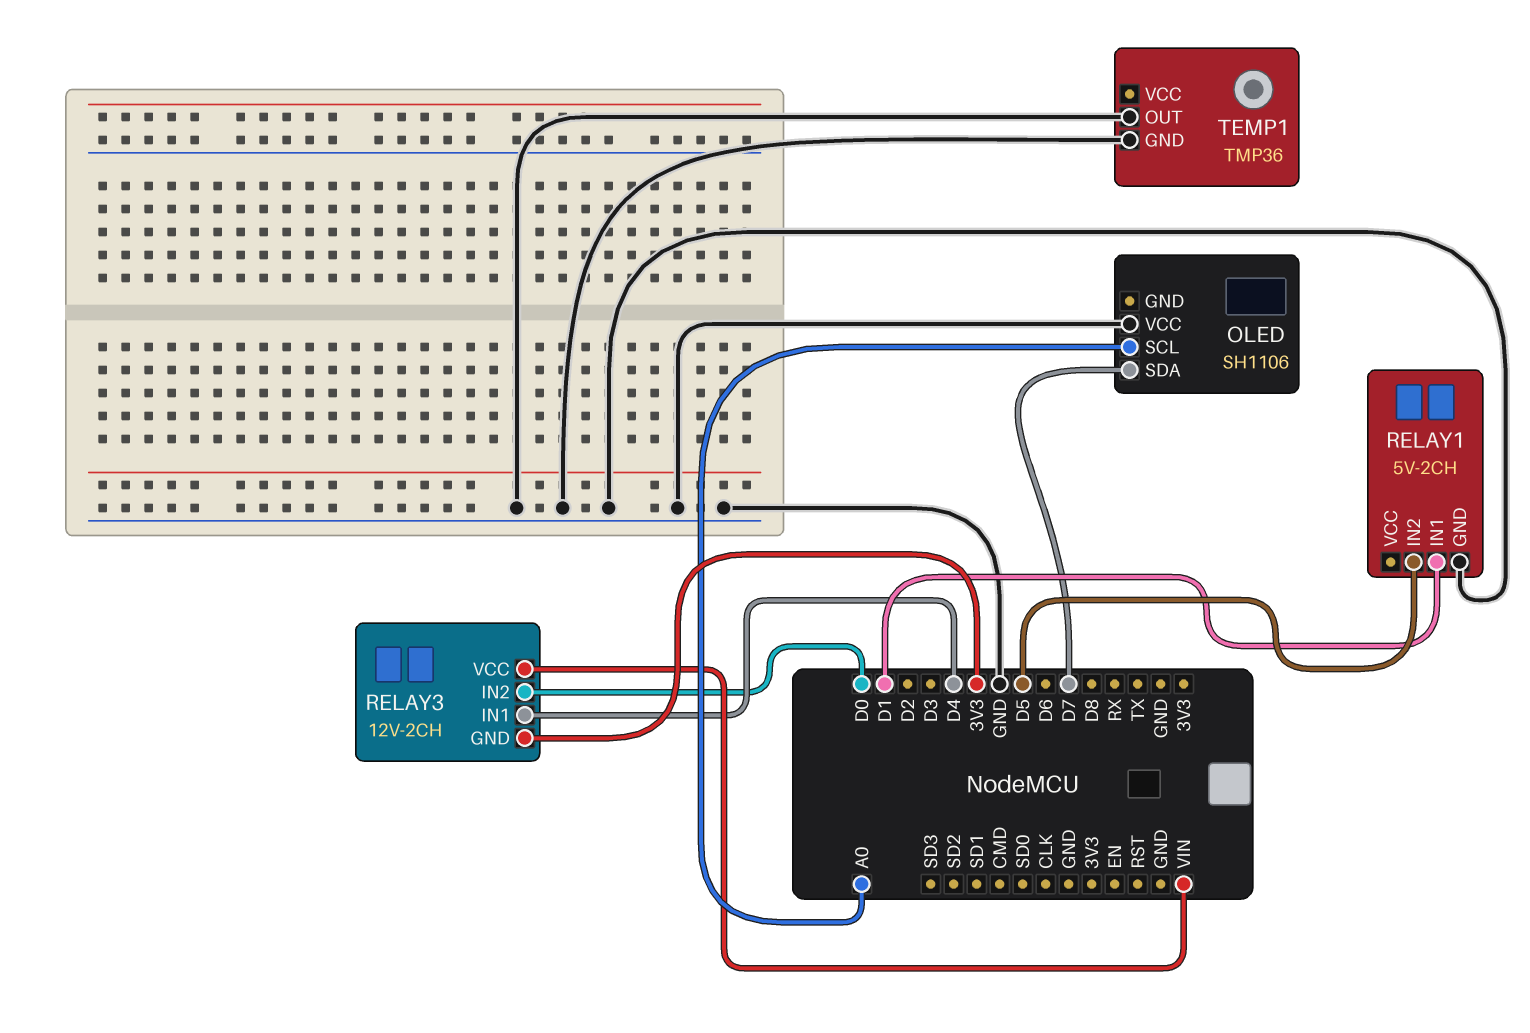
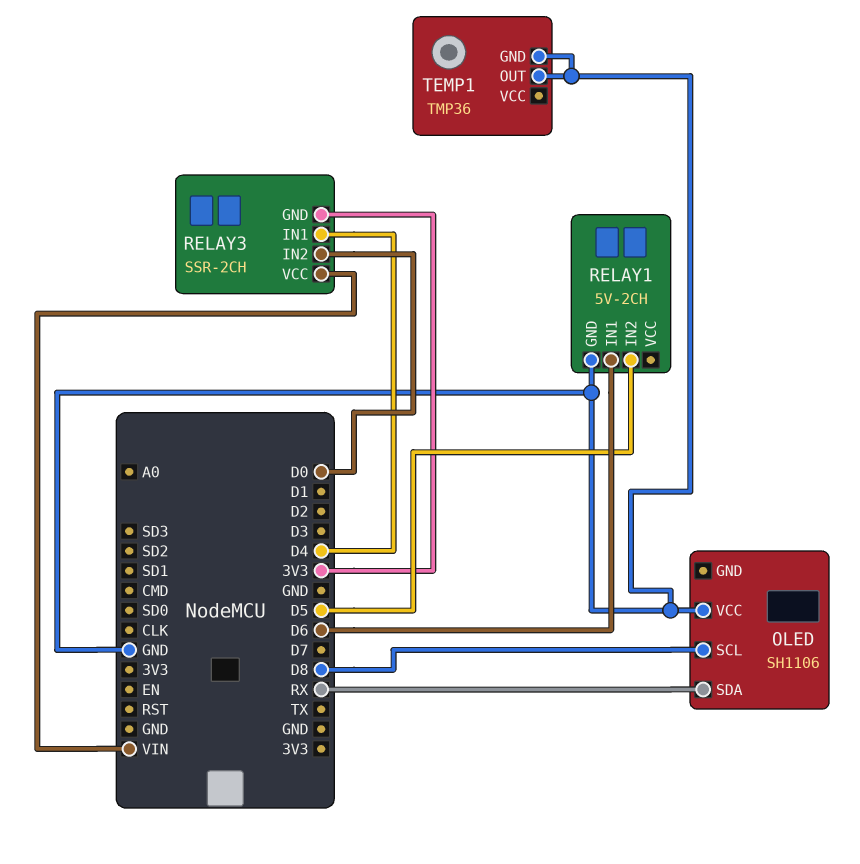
OLED pin SCL: A0 -> D8
OLED pin SDA: D7 -> RX
RELAY1 pin IN1: D1 -> D6
RELAY3: 12V-2CH -> SSR-2CH

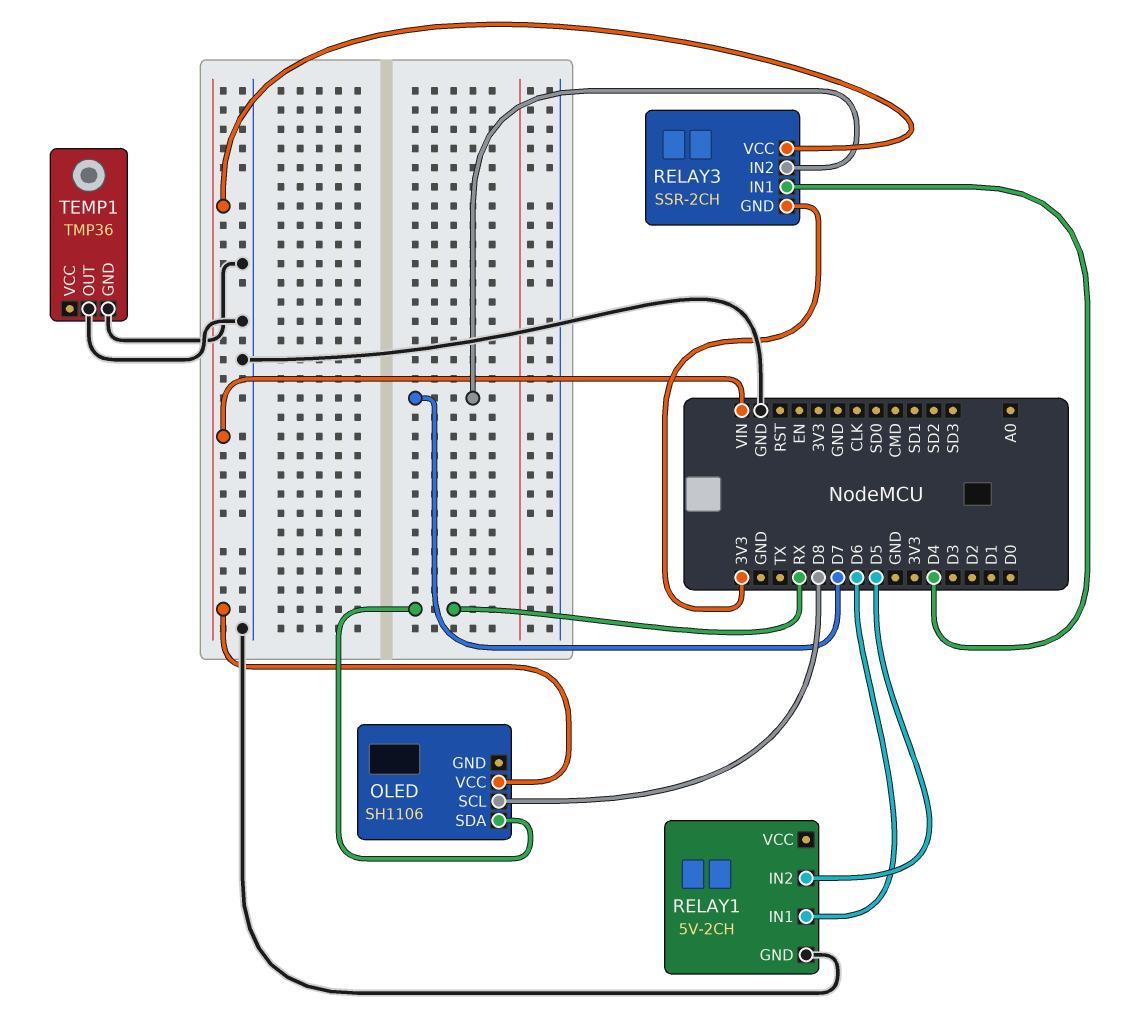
OLED pin VCC: GND -> VIN
RELAY3 pin IN2: D0 -> D7

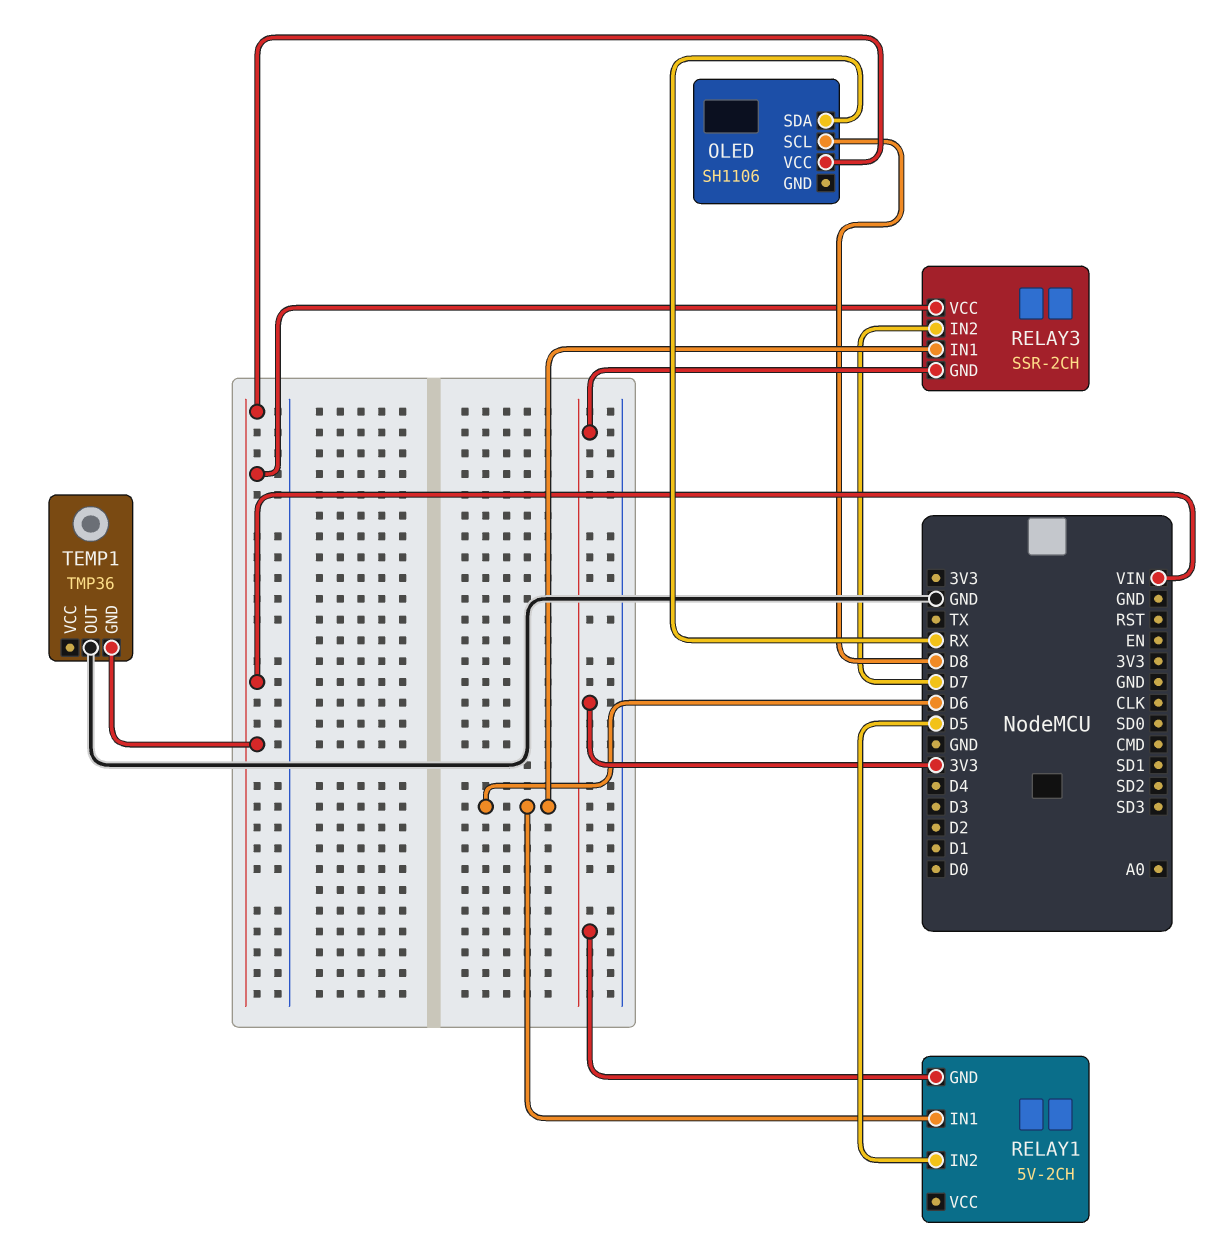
RELAY1 pin GND: GND -> 3V3
RELAY3 pin IN1: D4 -> D6
TEMP1 pin GND: GND -> VIN

